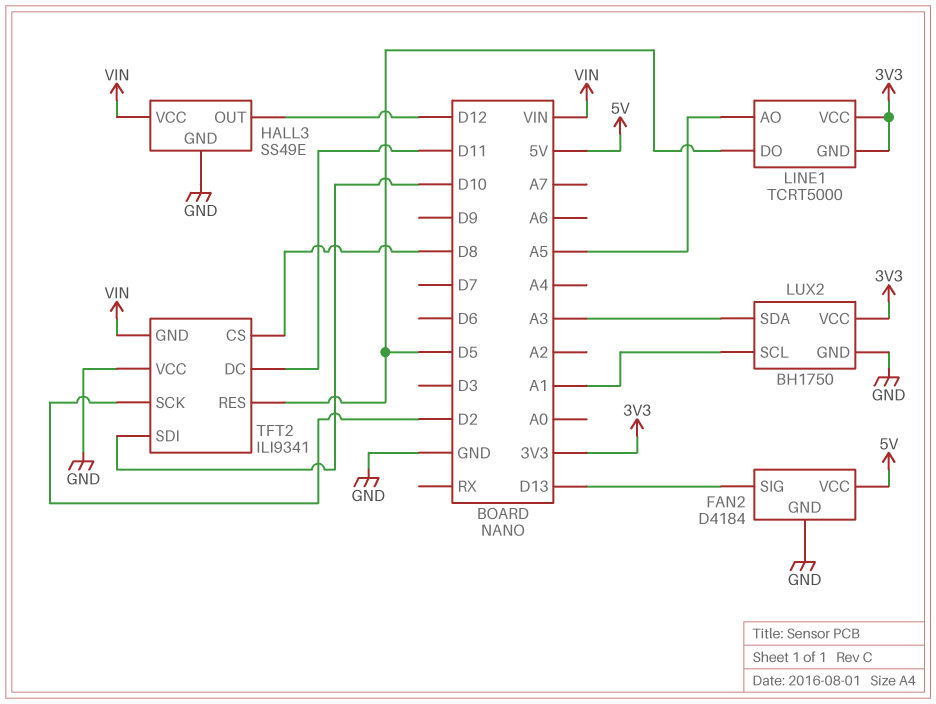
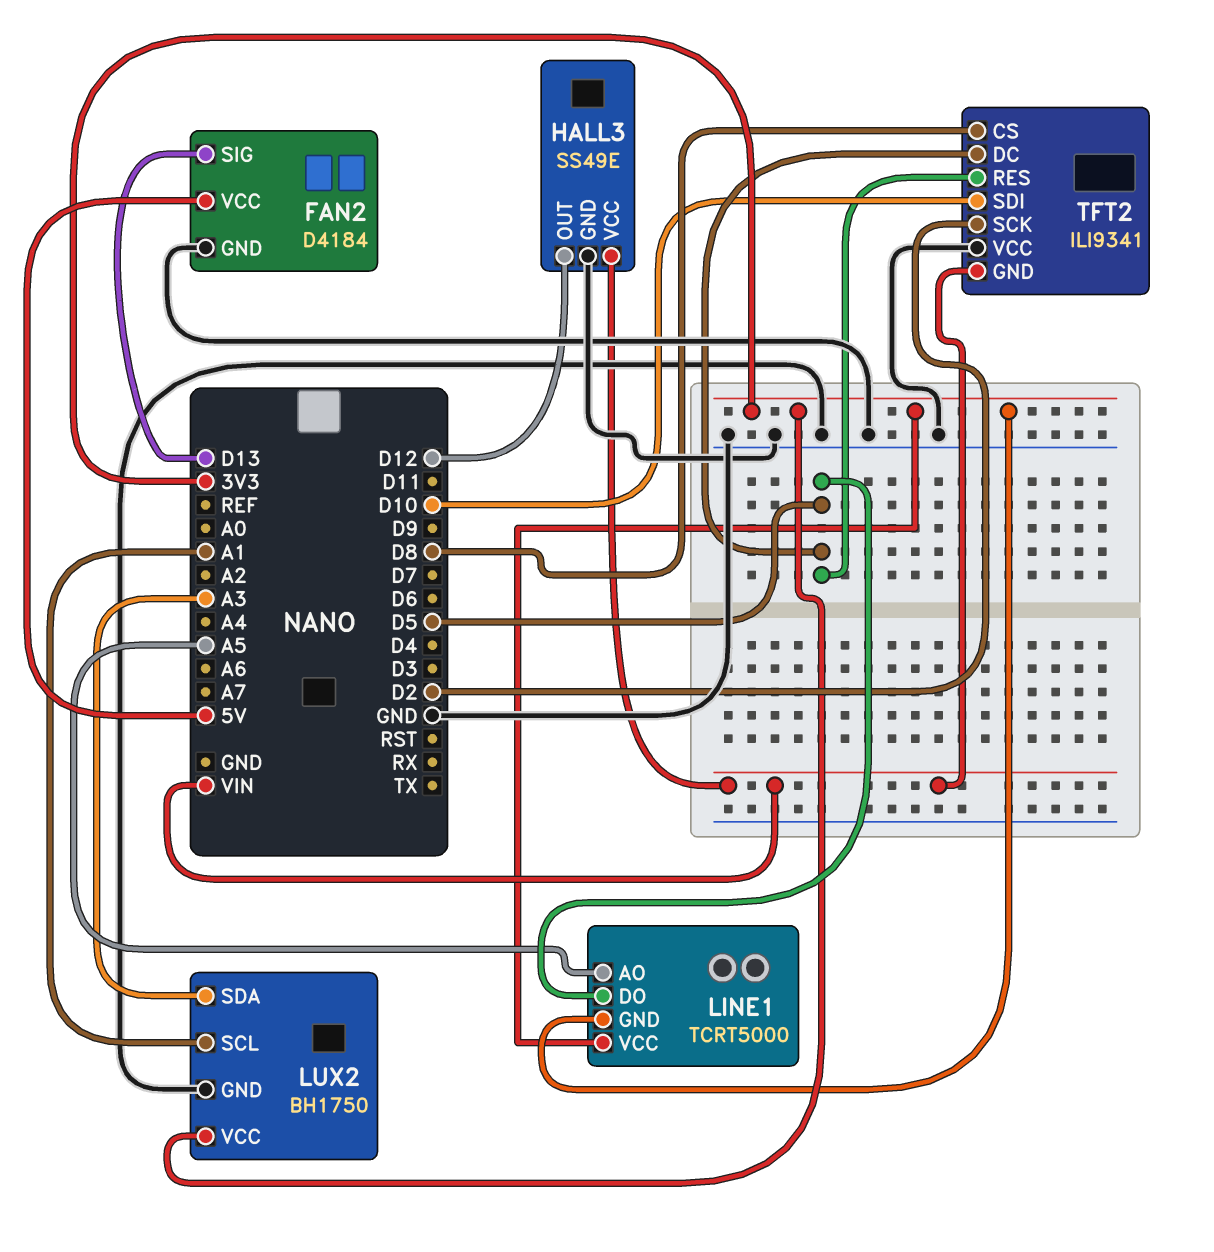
TFT2 pin DC: D11 -> D5

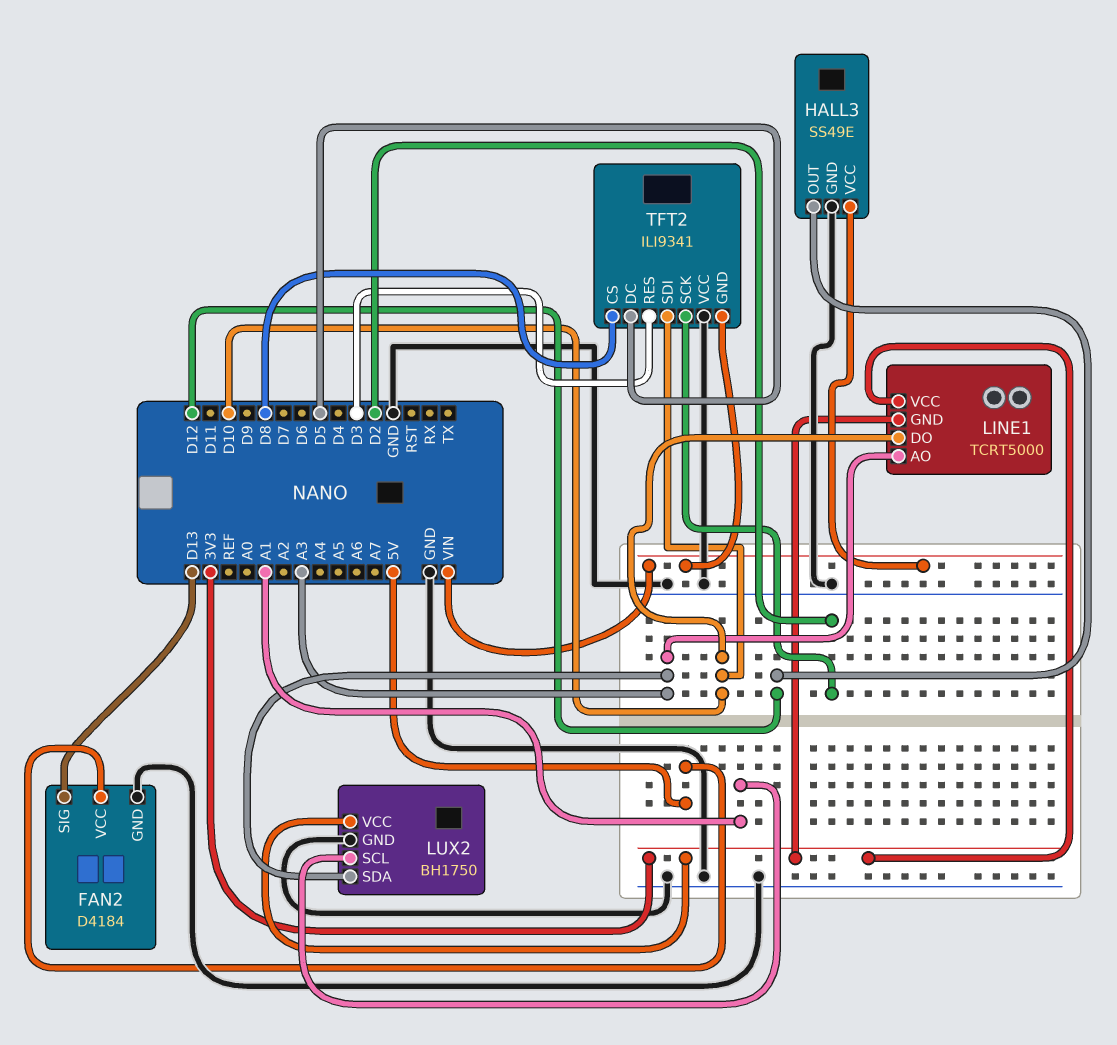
LINE1 pin AO: A5 -> A3
LINE1 pin DO: D5 -> D10
TFT2 pin RES: D5 -> D3

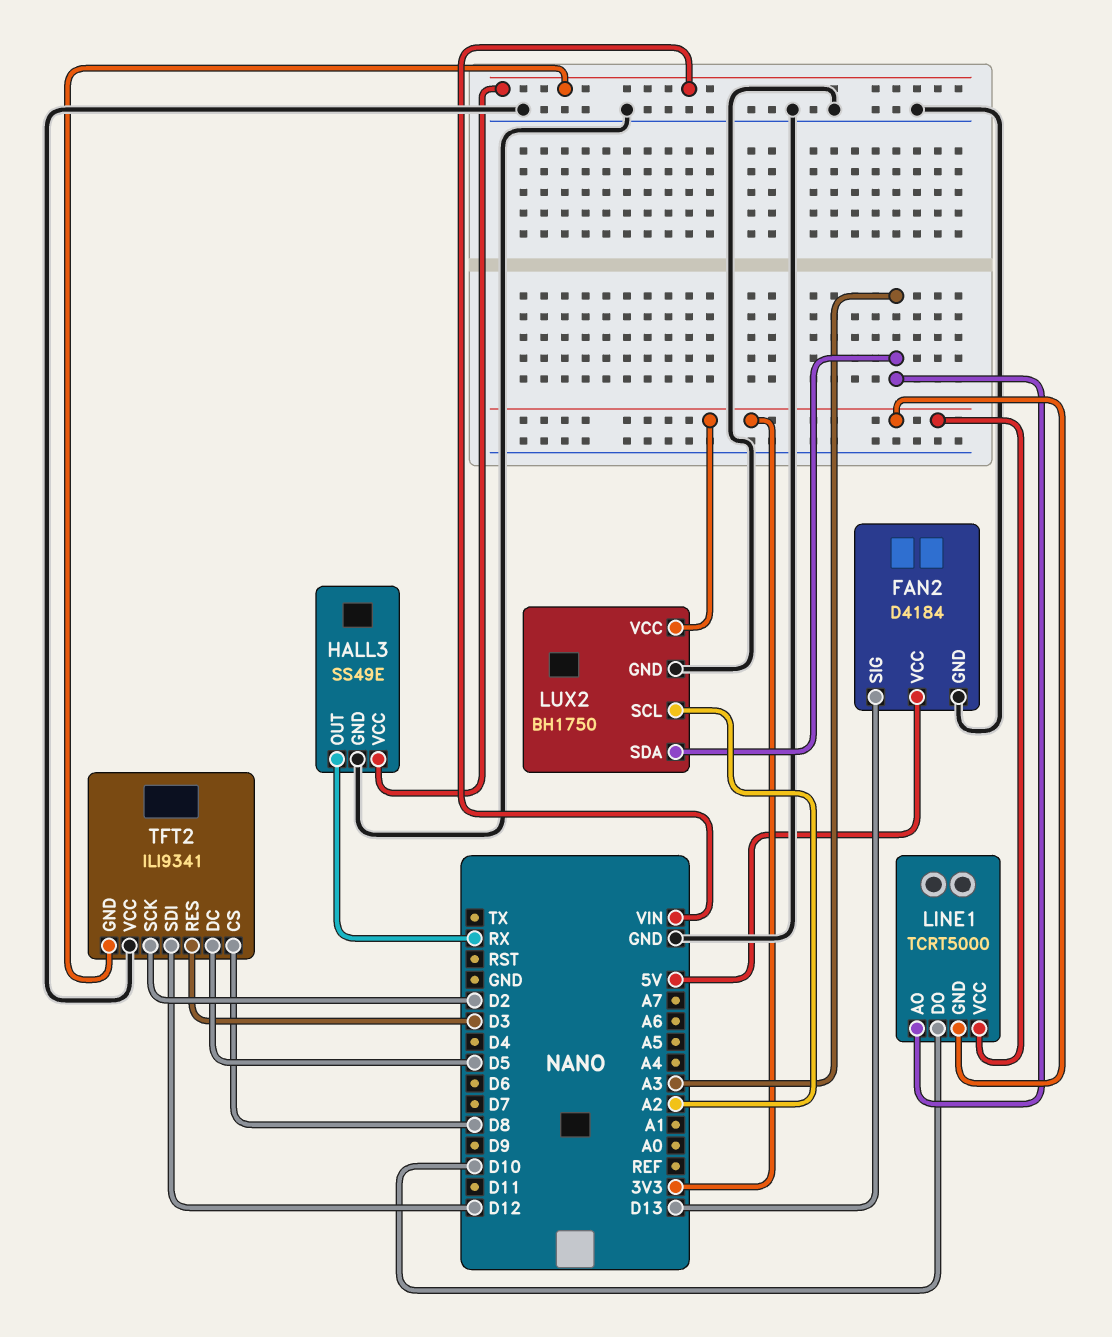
HALL3 pin OUT: D12 -> RX
LUX2 pin SCL: A1 -> A2
TFT2 pin SDI: D10 -> D12

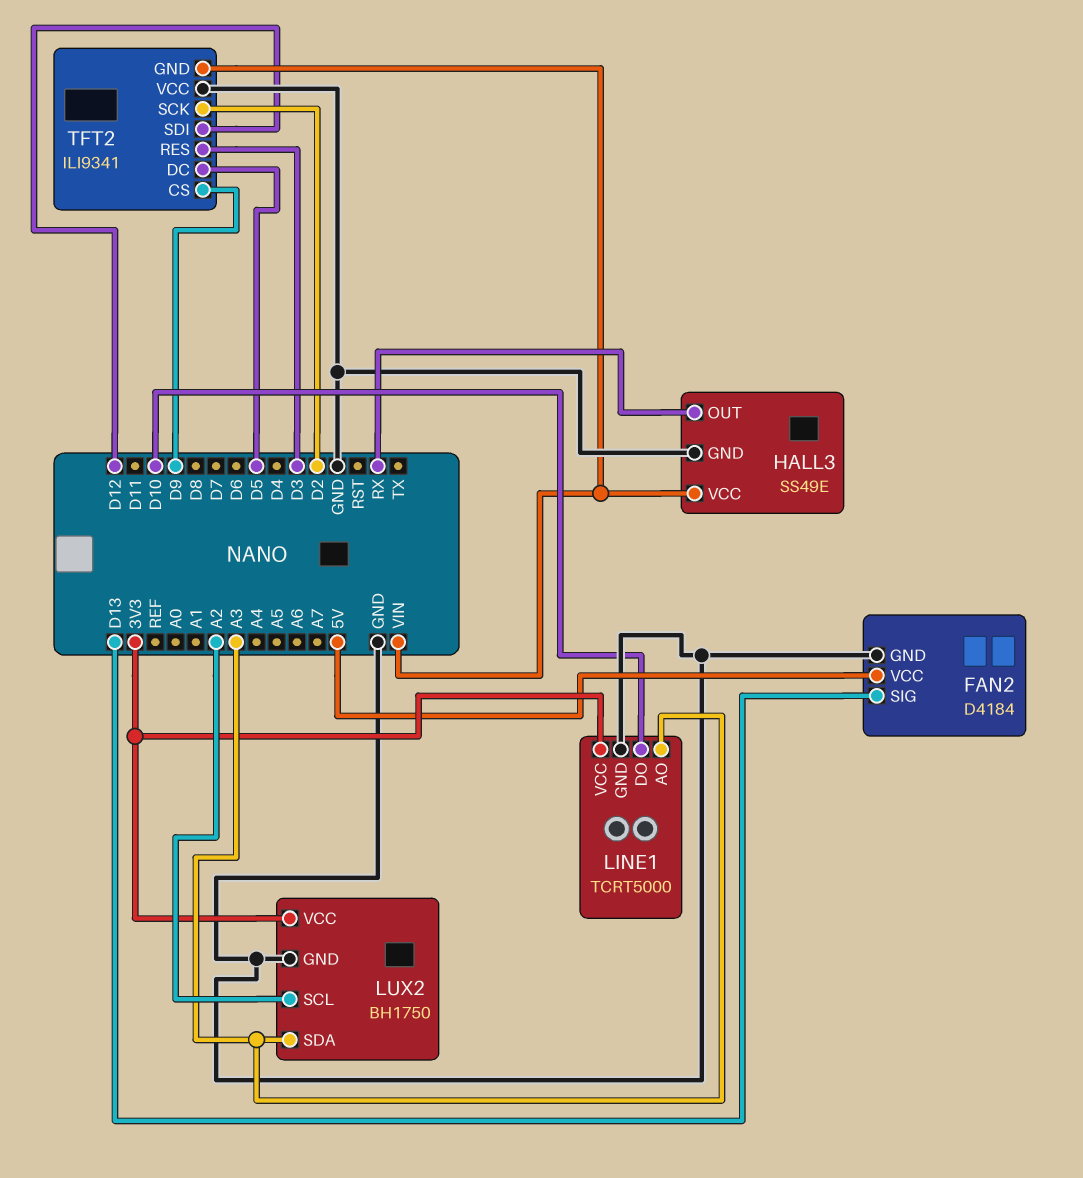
LINE1 pin GND: 3V3 -> GND
TFT2 pin CS: D8 -> D9

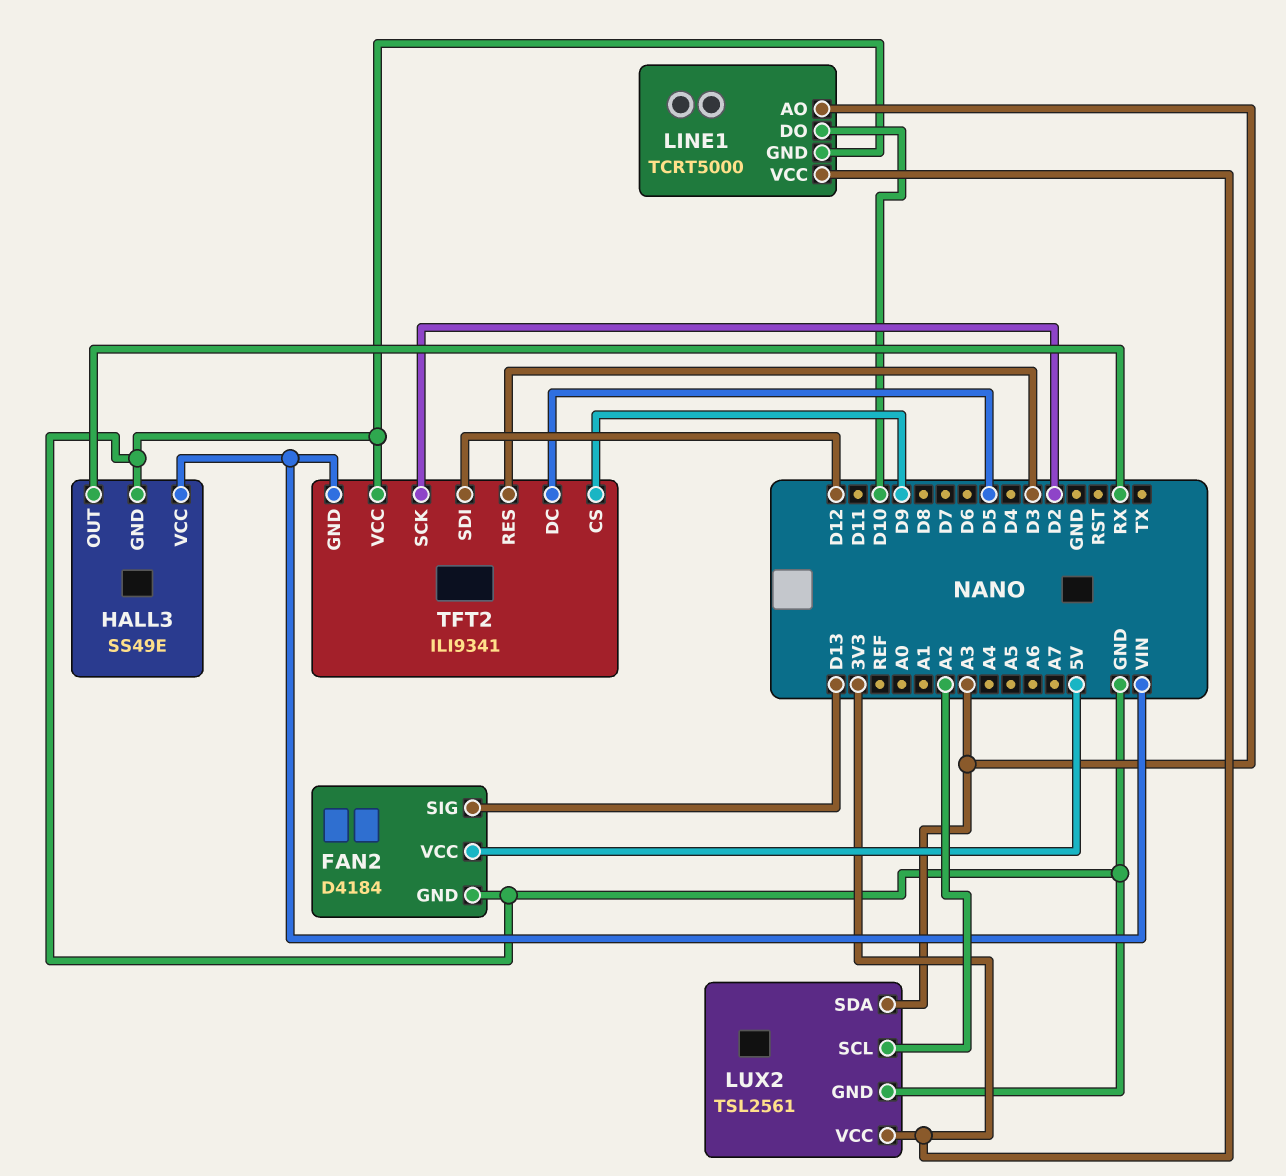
LUX2: BH1750 -> TSL2561

